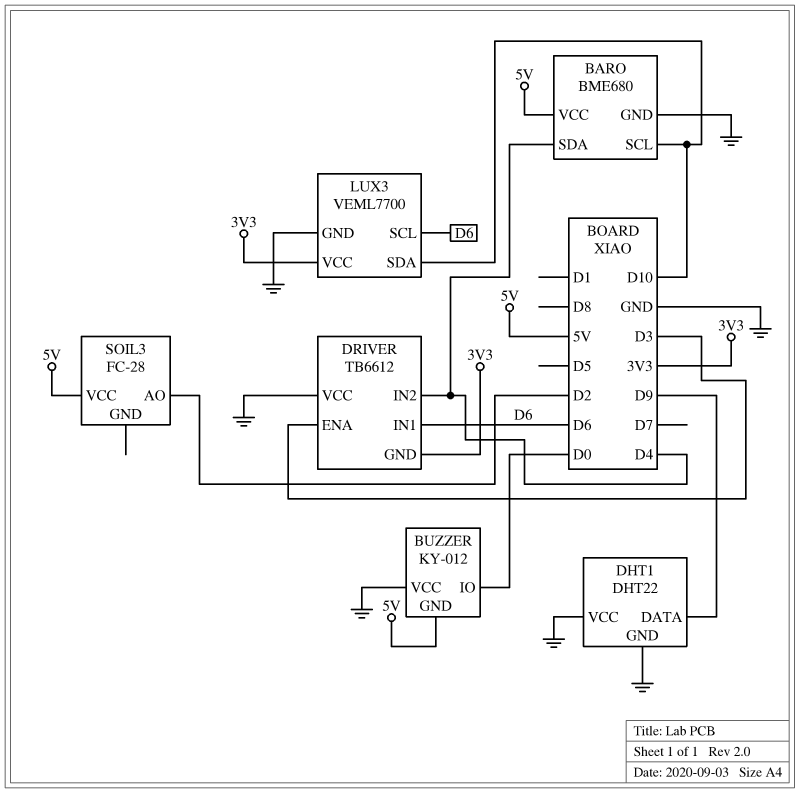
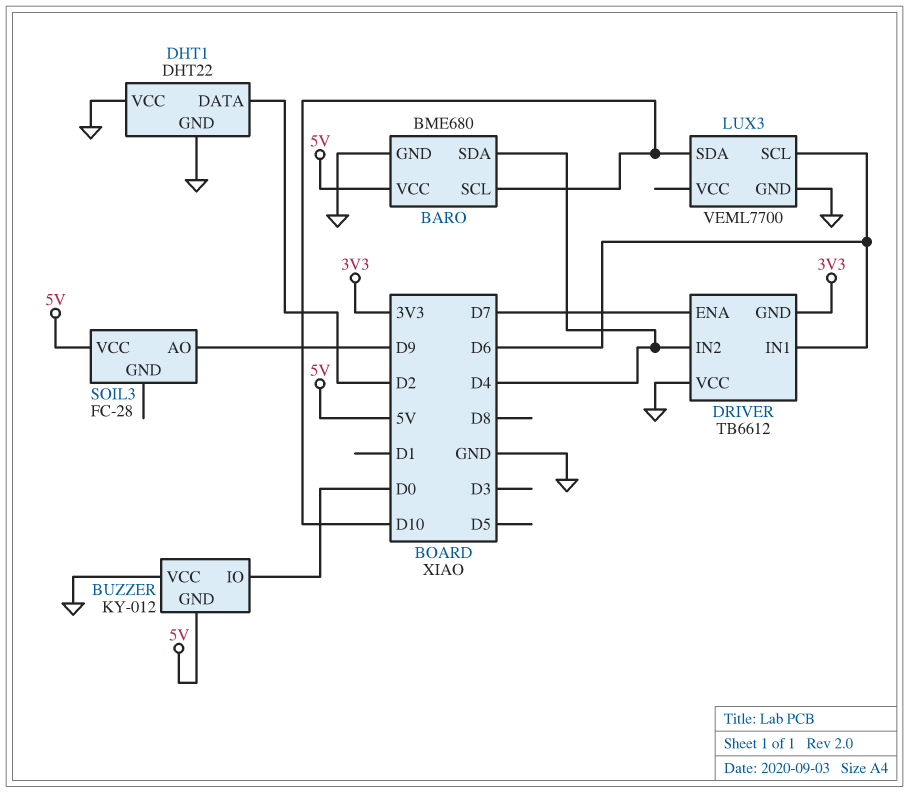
DHT1 pin DATA: D9 -> D2
DRIVER pin ENA: D3 -> D7
LUX3 pin VCC: 3V3 -> none
SOIL3 pin AO: D2 -> D9

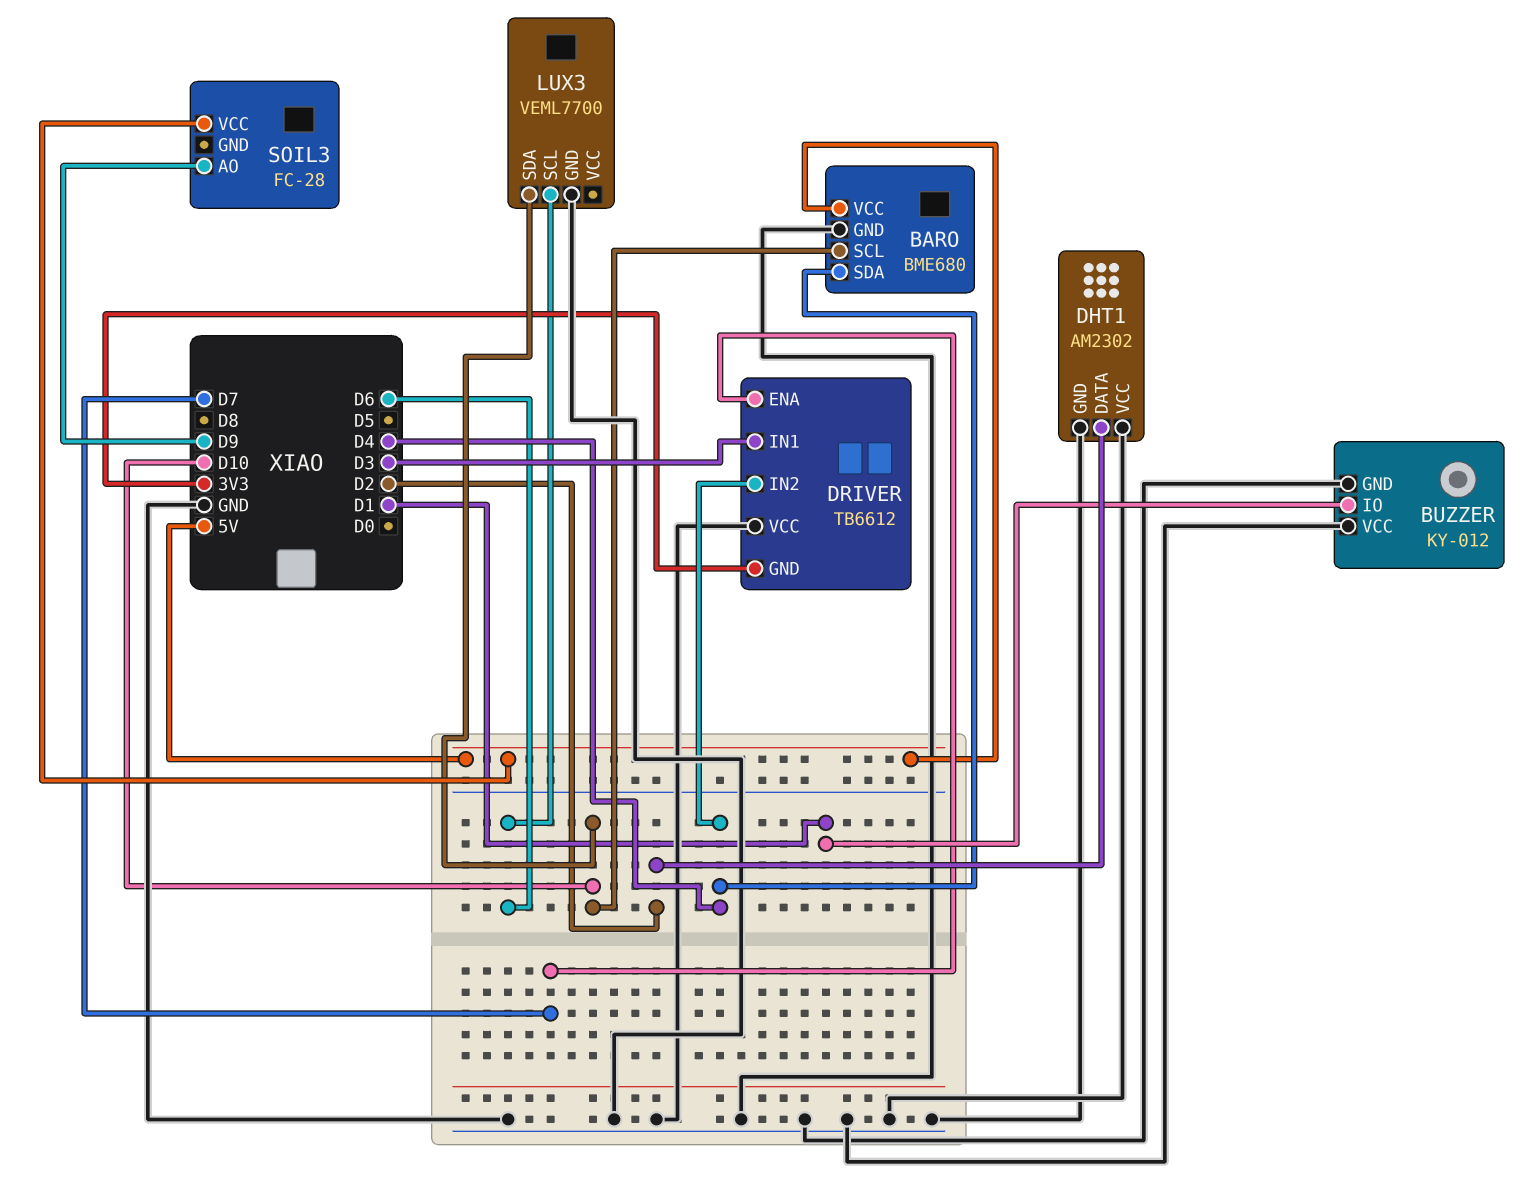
BUZZER pin GND: 5V -> GND
BUZZER pin IO: D0 -> D1
DHT1: DHT22 -> AM2302
DRIVER pin IN1: D6 -> D3

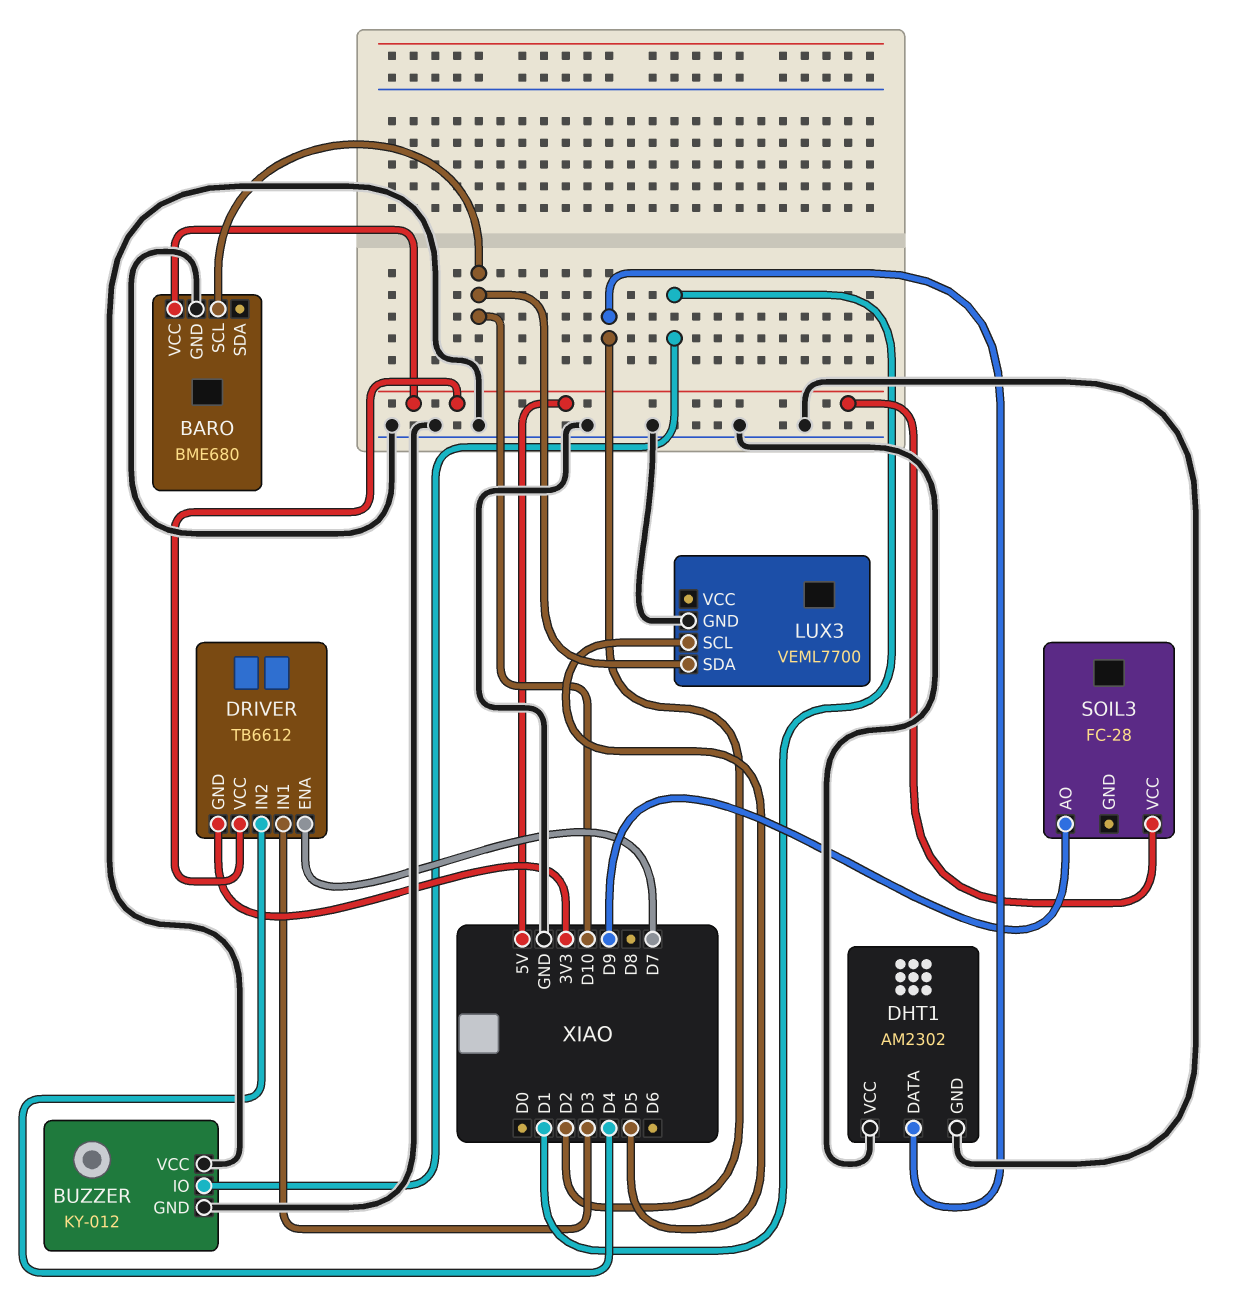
BARO pin SDA: D4 -> none
DRIVER pin VCC: GND -> 5V
LUX3 pin SCL: D6 -> D5

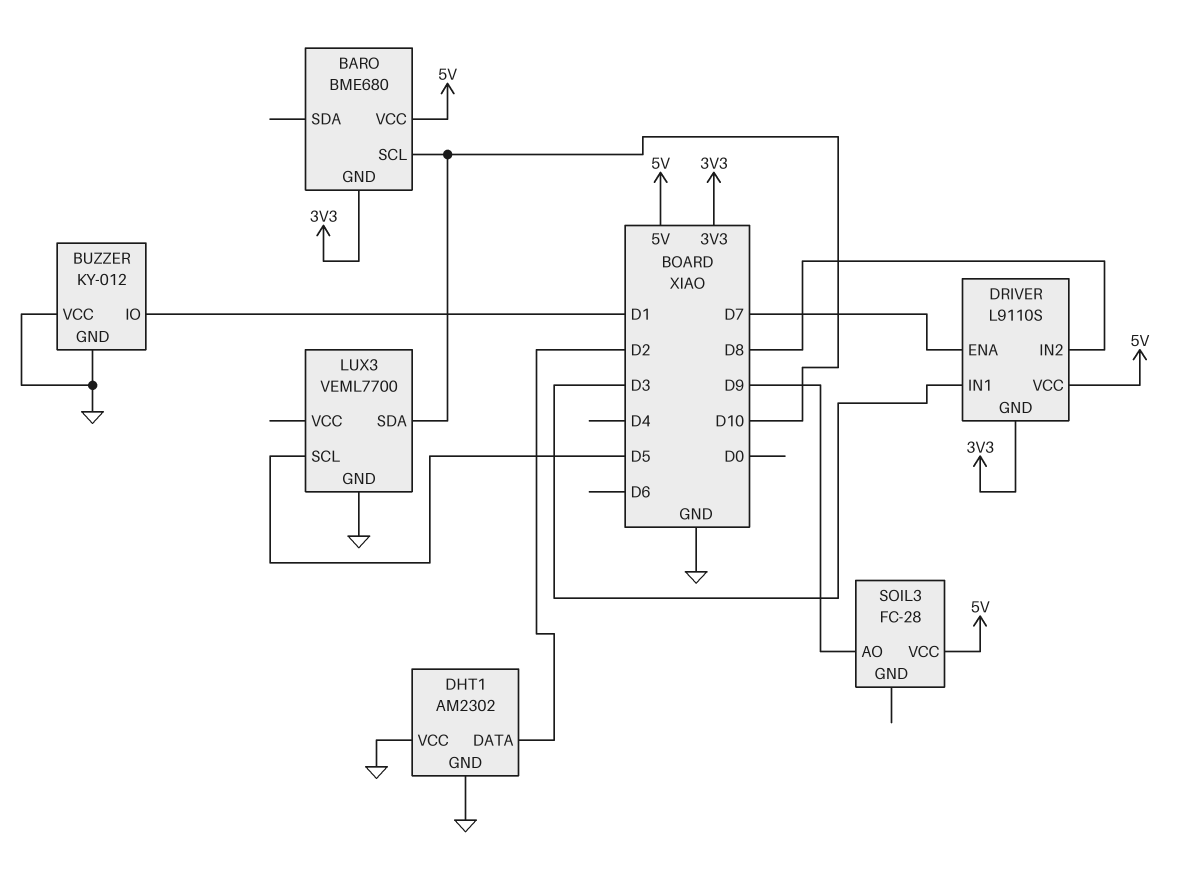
BARO pin GND: GND -> 3V3
DRIVER: TB6612 -> L9110S
DRIVER pin IN2: D4 -> D8

